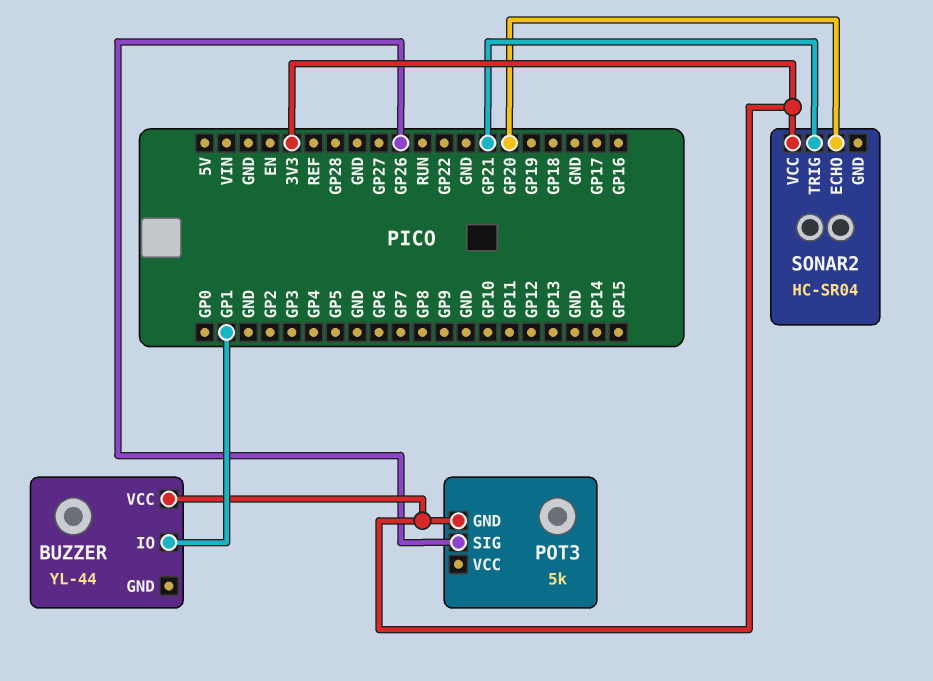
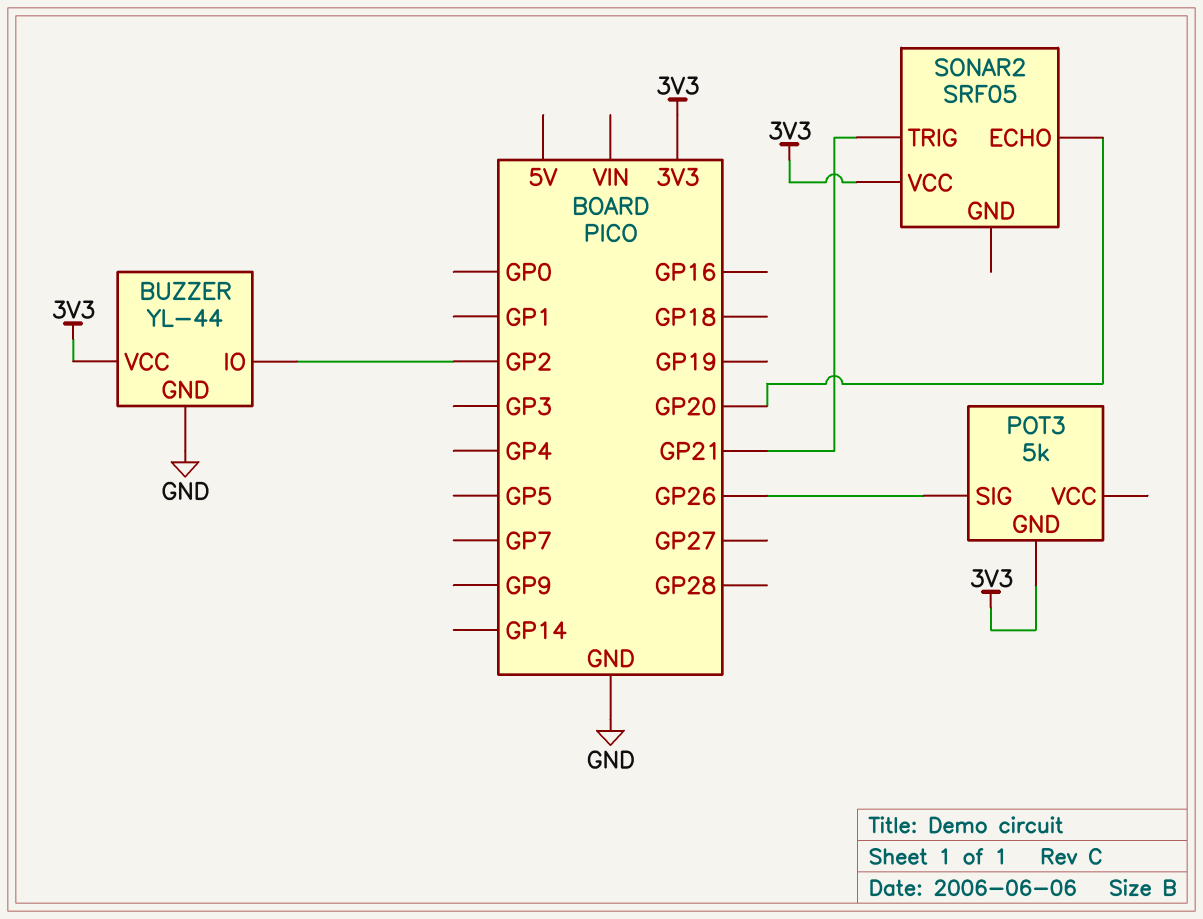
BUZZER pin GND: none -> GND
BUZZER pin IO: GP1 -> GP2
SONAR2: HC-SR04 -> SRF05

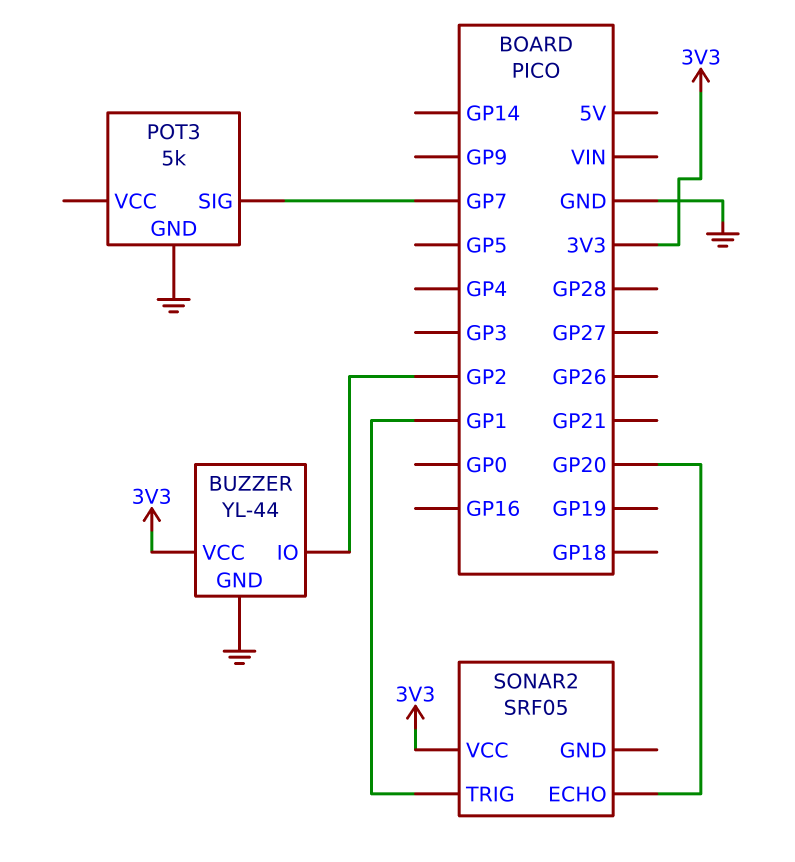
POT3 pin GND: 3V3 -> GND
POT3 pin SIG: GP26 -> GP7
SONAR2 pin TRIG: GP21 -> GP1

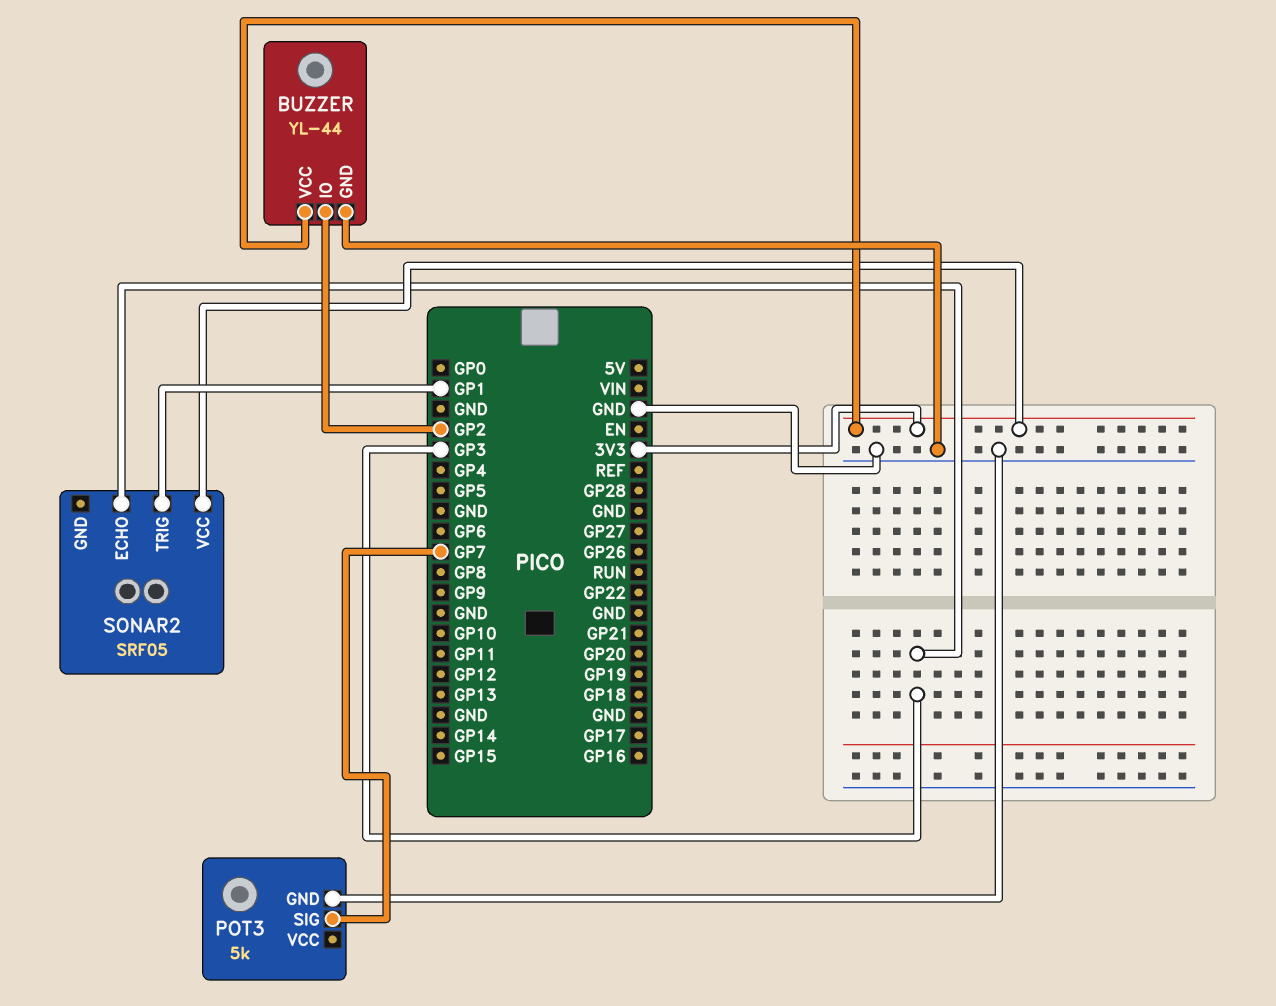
SONAR2 pin ECHO: GP20 -> GP3

